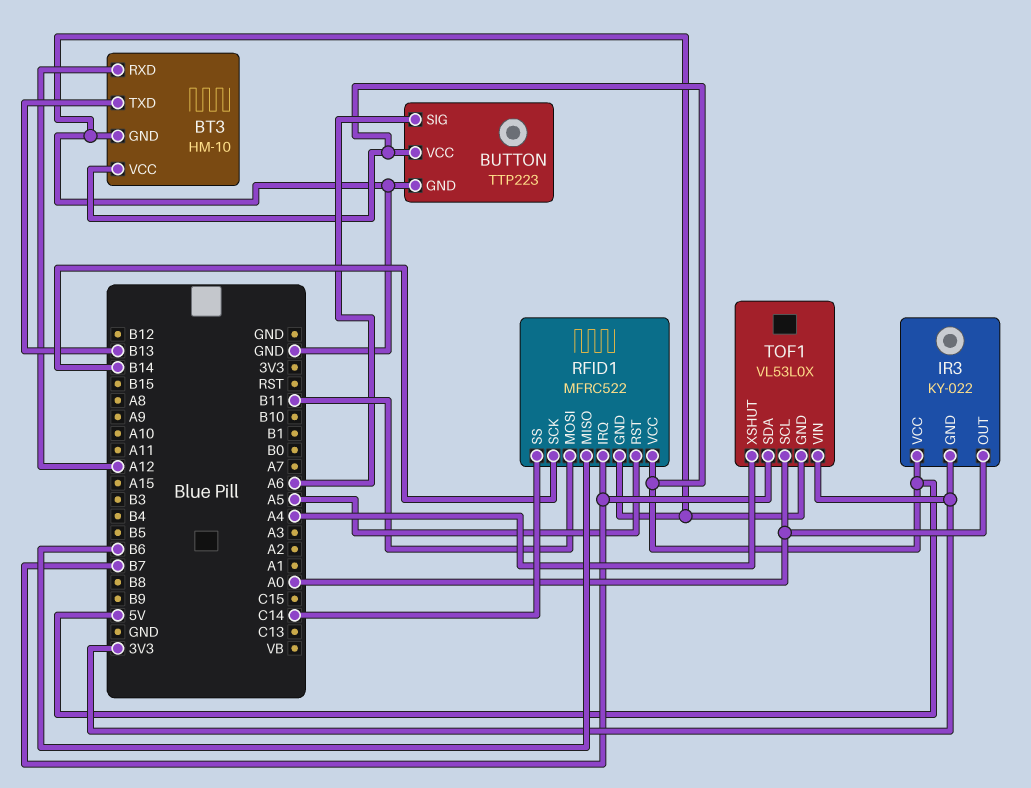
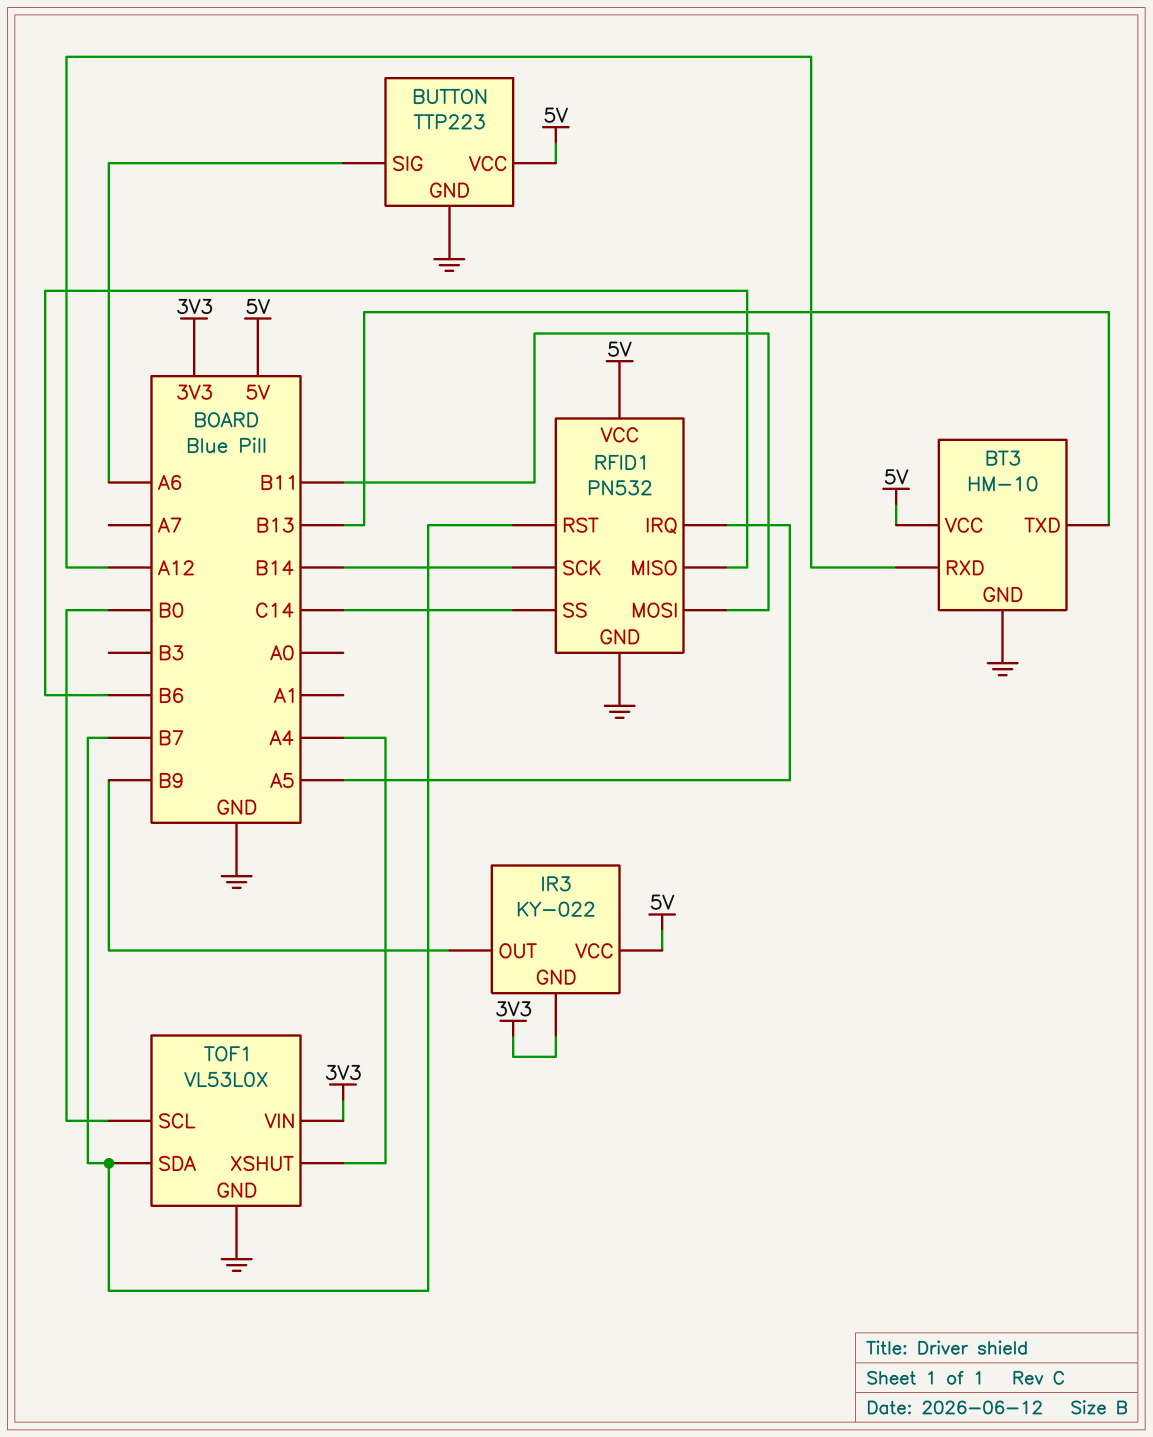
IR3 pin OUT: A0 -> B9
RFID1: MFRC522 -> PN532
RFID1 pin IRQ: B7 -> A5
RFID1 pin RST: A5 -> B7
TOF1 pin SCL: A0 -> B0

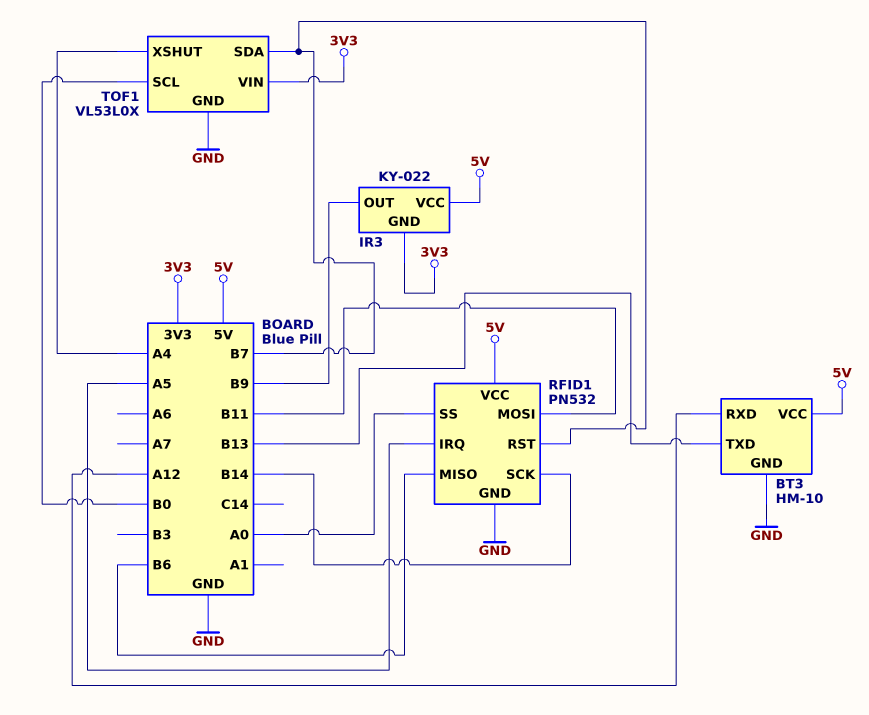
BUTTON: TTP223 -> none
BUTTON pin GND: GND -> none
BUTTON pin SIG: A6 -> none
BUTTON pin VCC: 5V -> none
RFID1 pin SS: C14 -> A0

